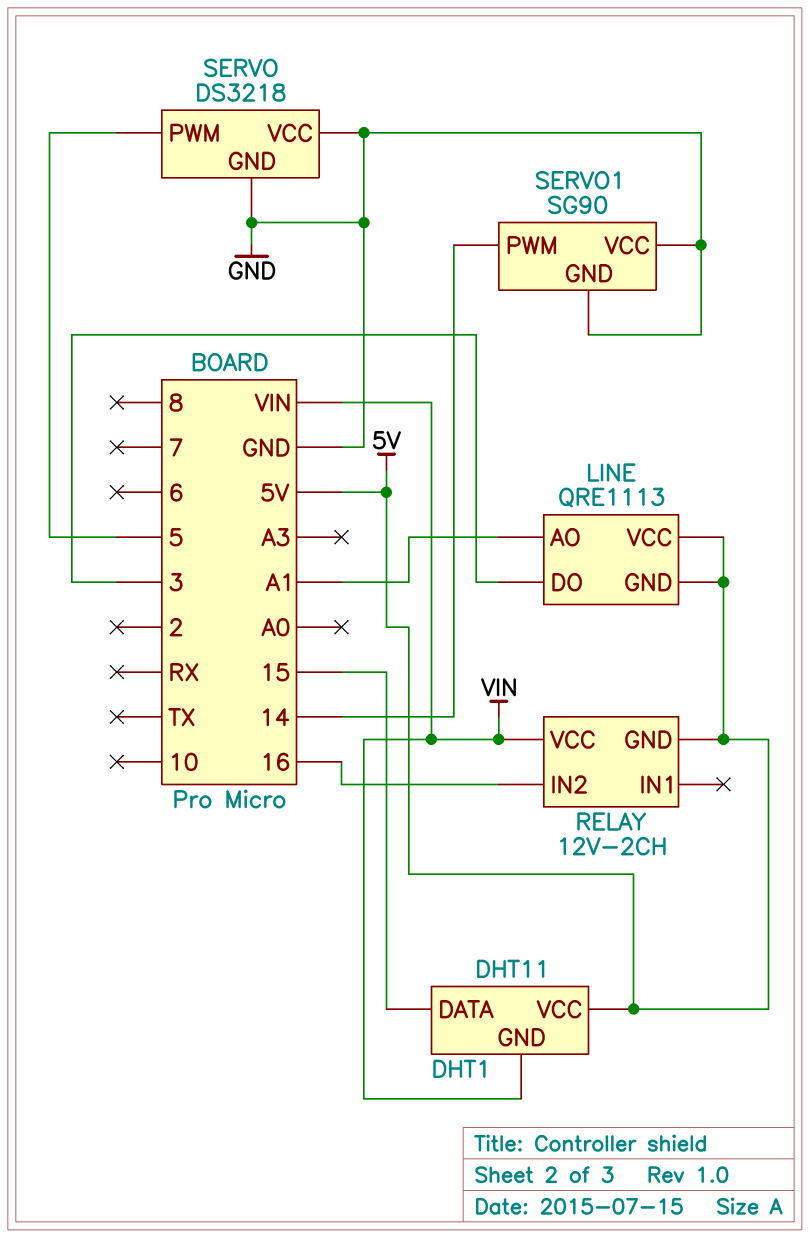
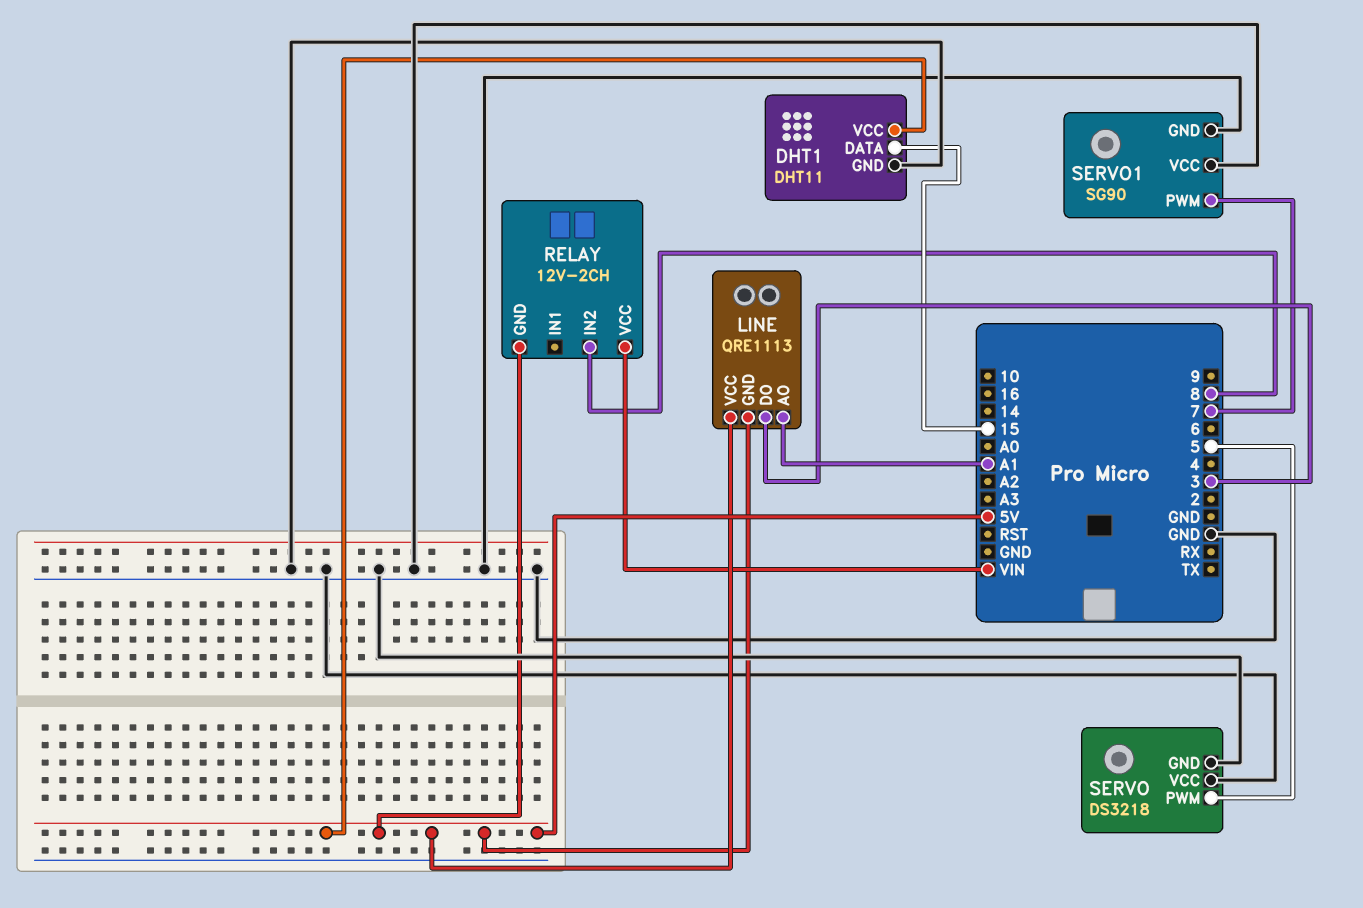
DHT1 pin GND: VIN -> GND
RELAY pin IN2: 16 -> 8
SERVO1 pin PWM: 14 -> 7

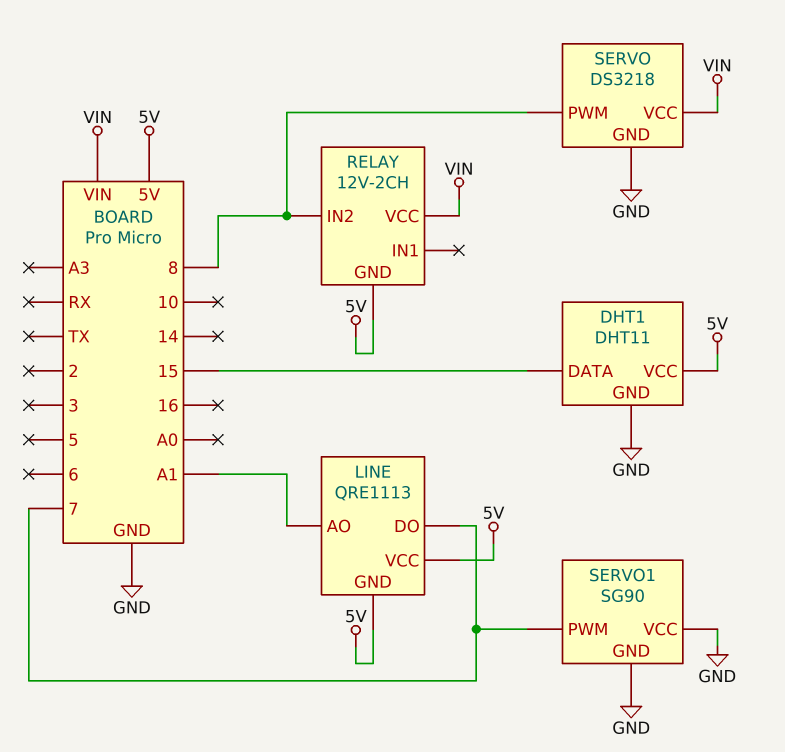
LINE pin DO: 3 -> 7
SERVO pin PWM: 5 -> 8
SERVO pin VCC: GND -> VIN

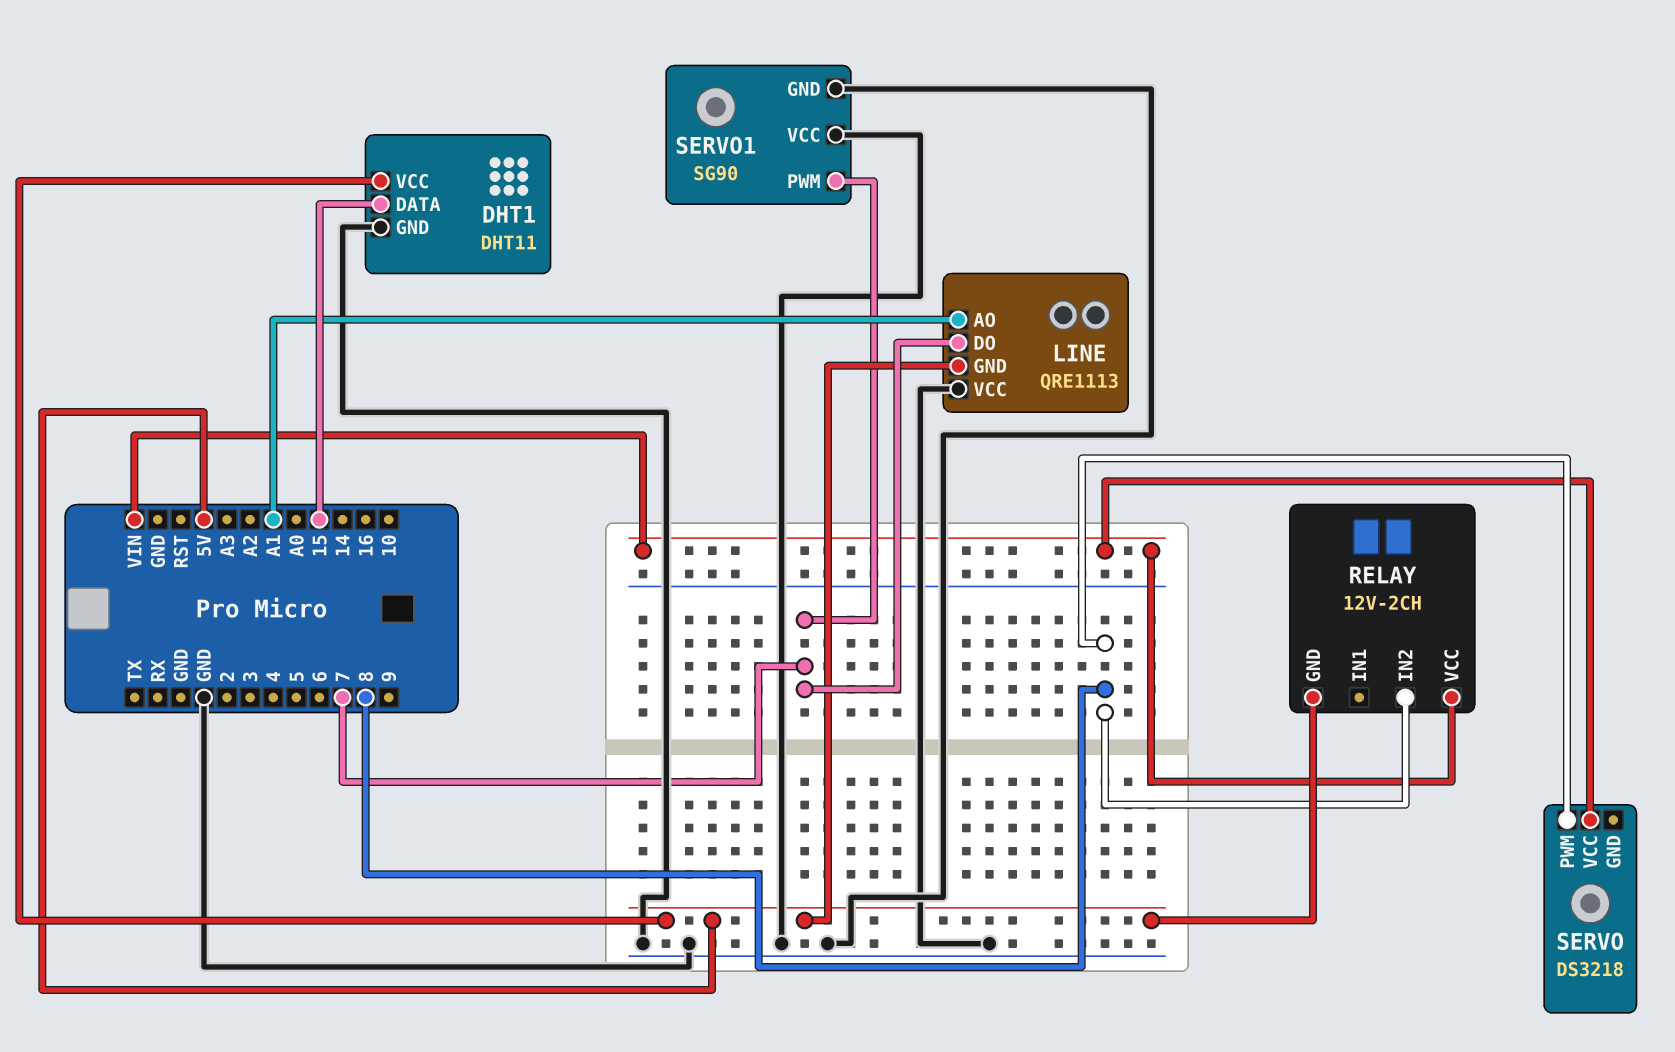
LINE pin VCC: 5V -> GND
SERVO pin GND: GND -> none

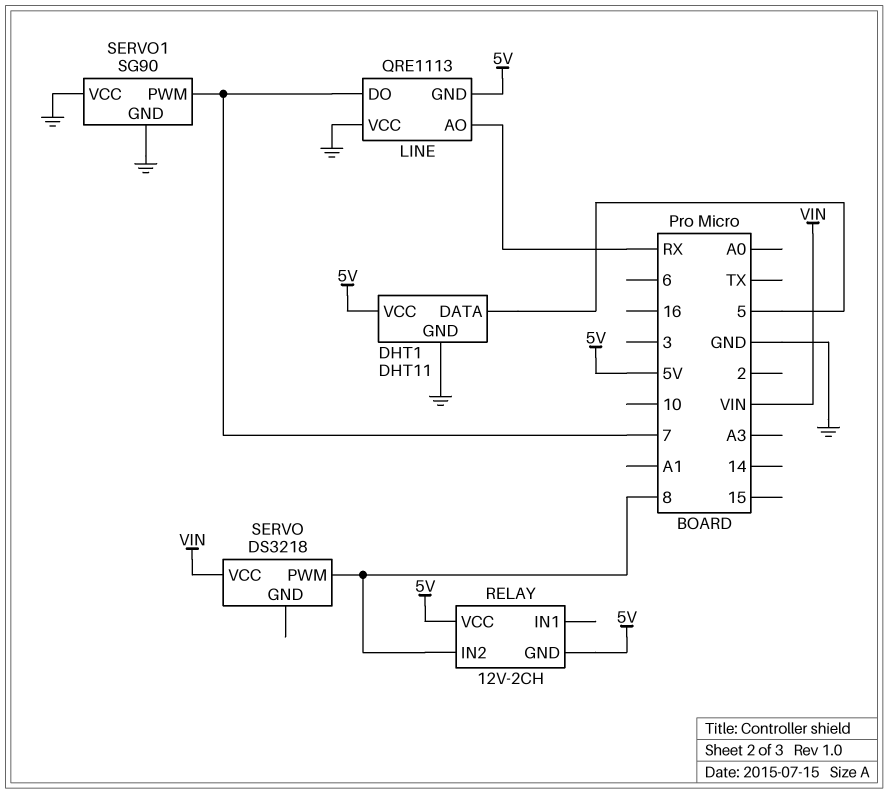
DHT1 pin DATA: 15 -> 5
LINE pin AO: A1 -> RX
RELAY pin VCC: VIN -> 5V

